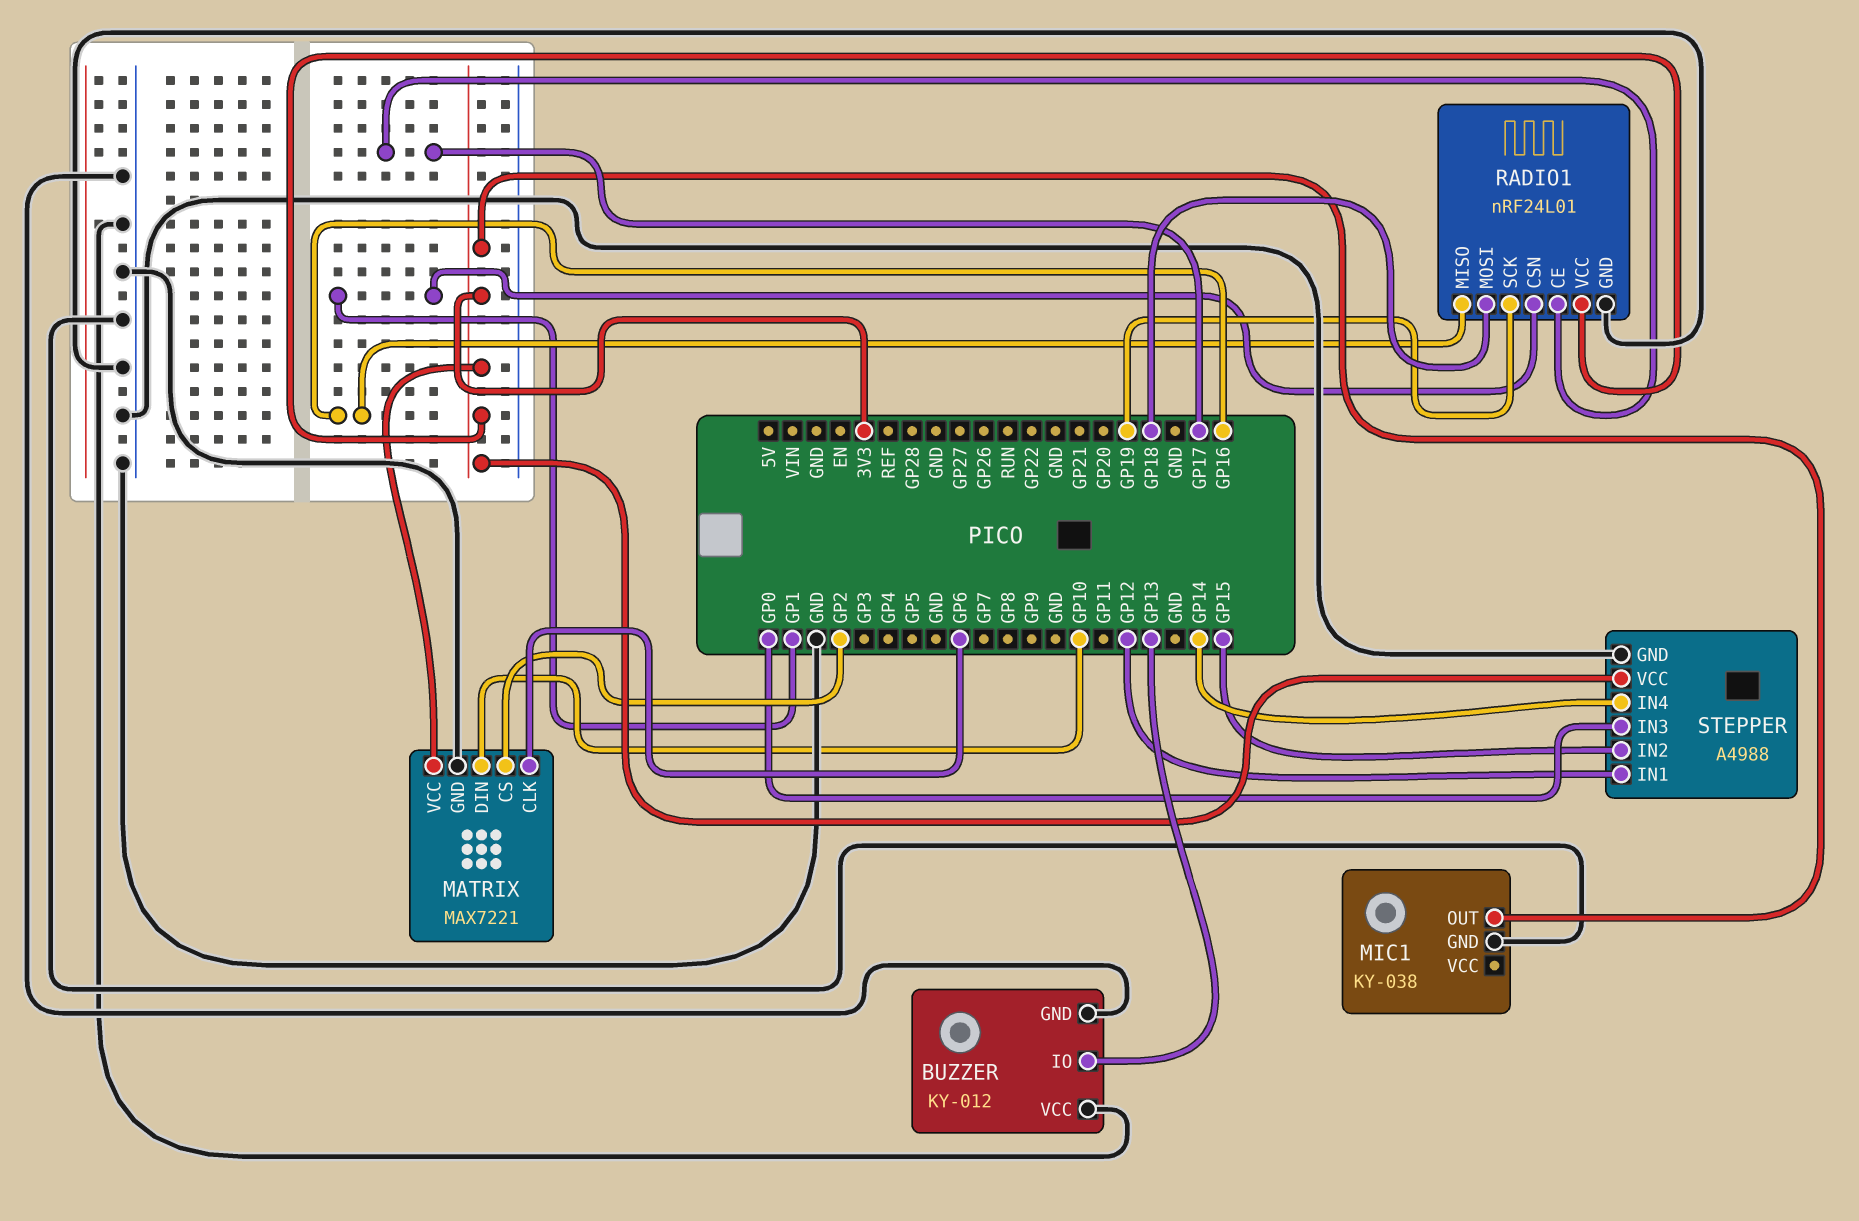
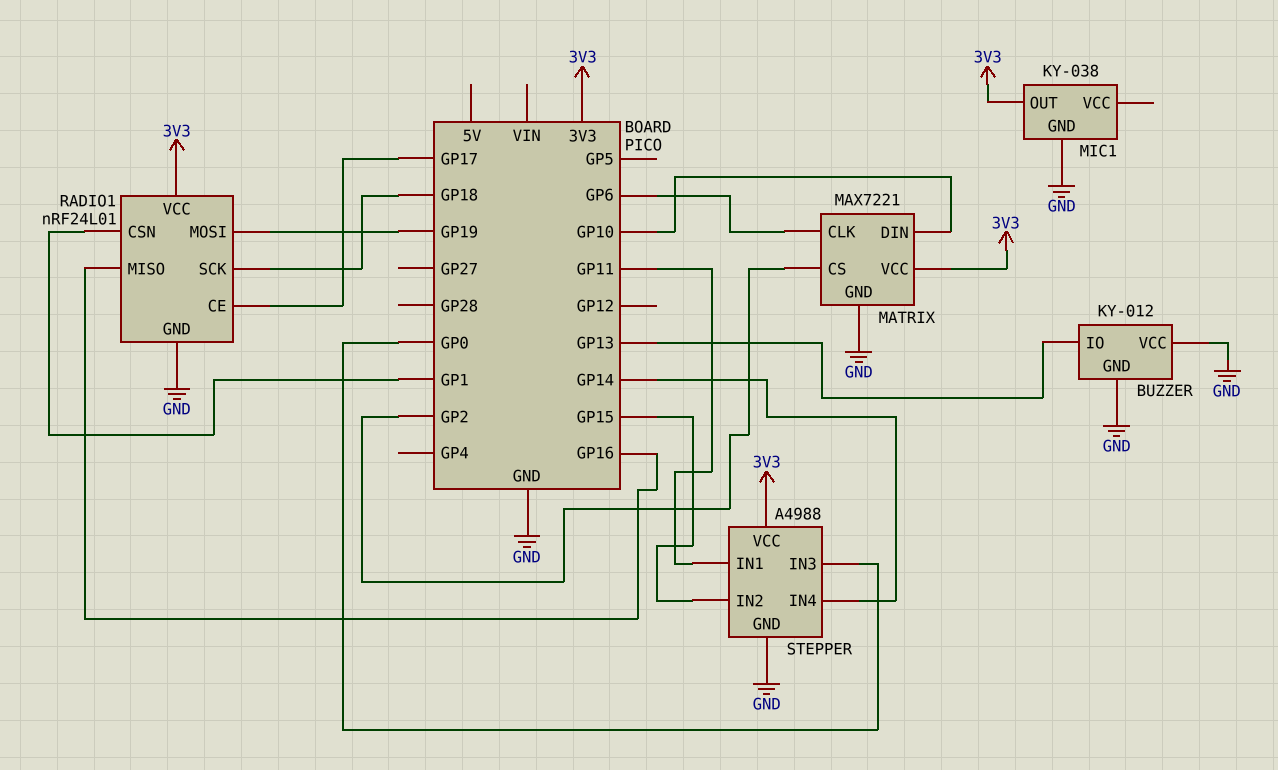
RADIO1 pin MOSI: GP18 -> GP19
RADIO1 pin SCK: GP19 -> GP18
STEPPER pin IN1: GP12 -> GP11

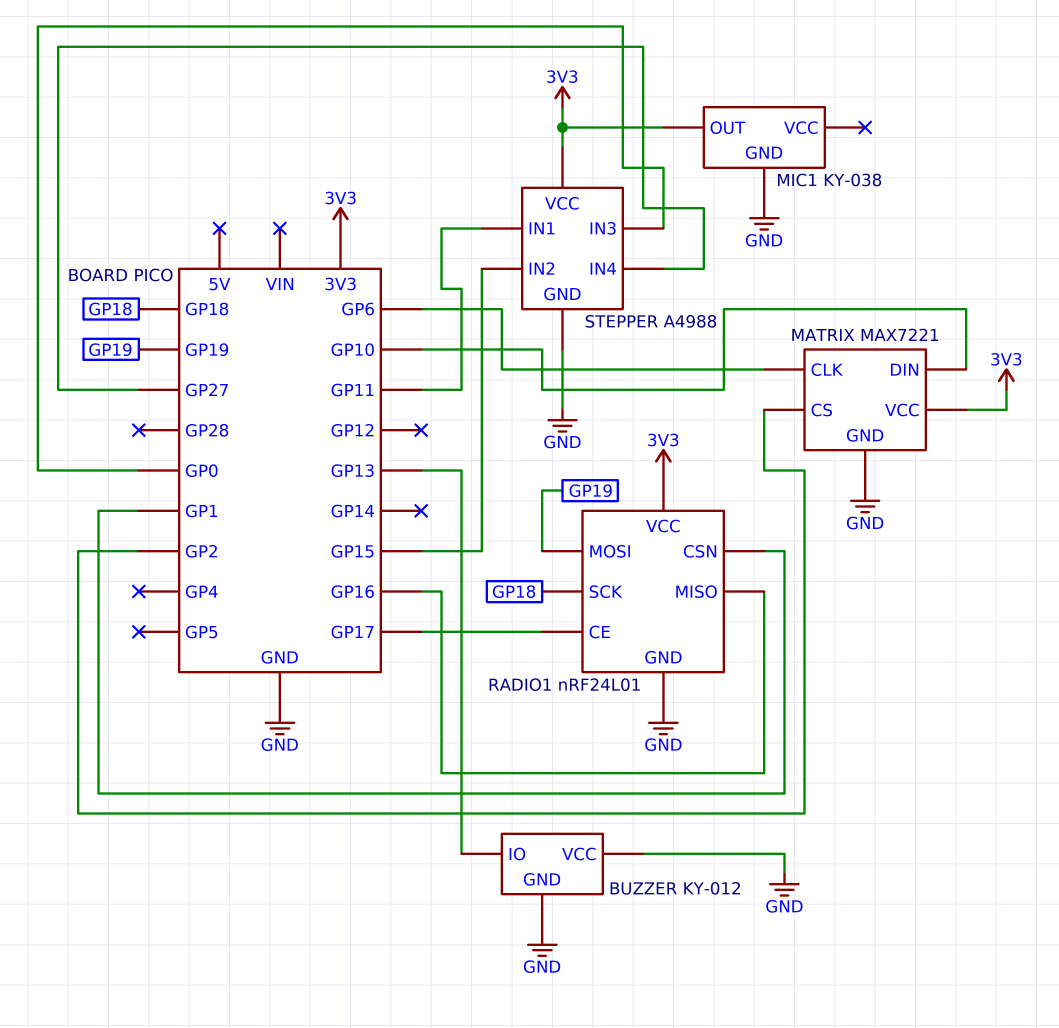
STEPPER pin IN4: GP14 -> GP27

